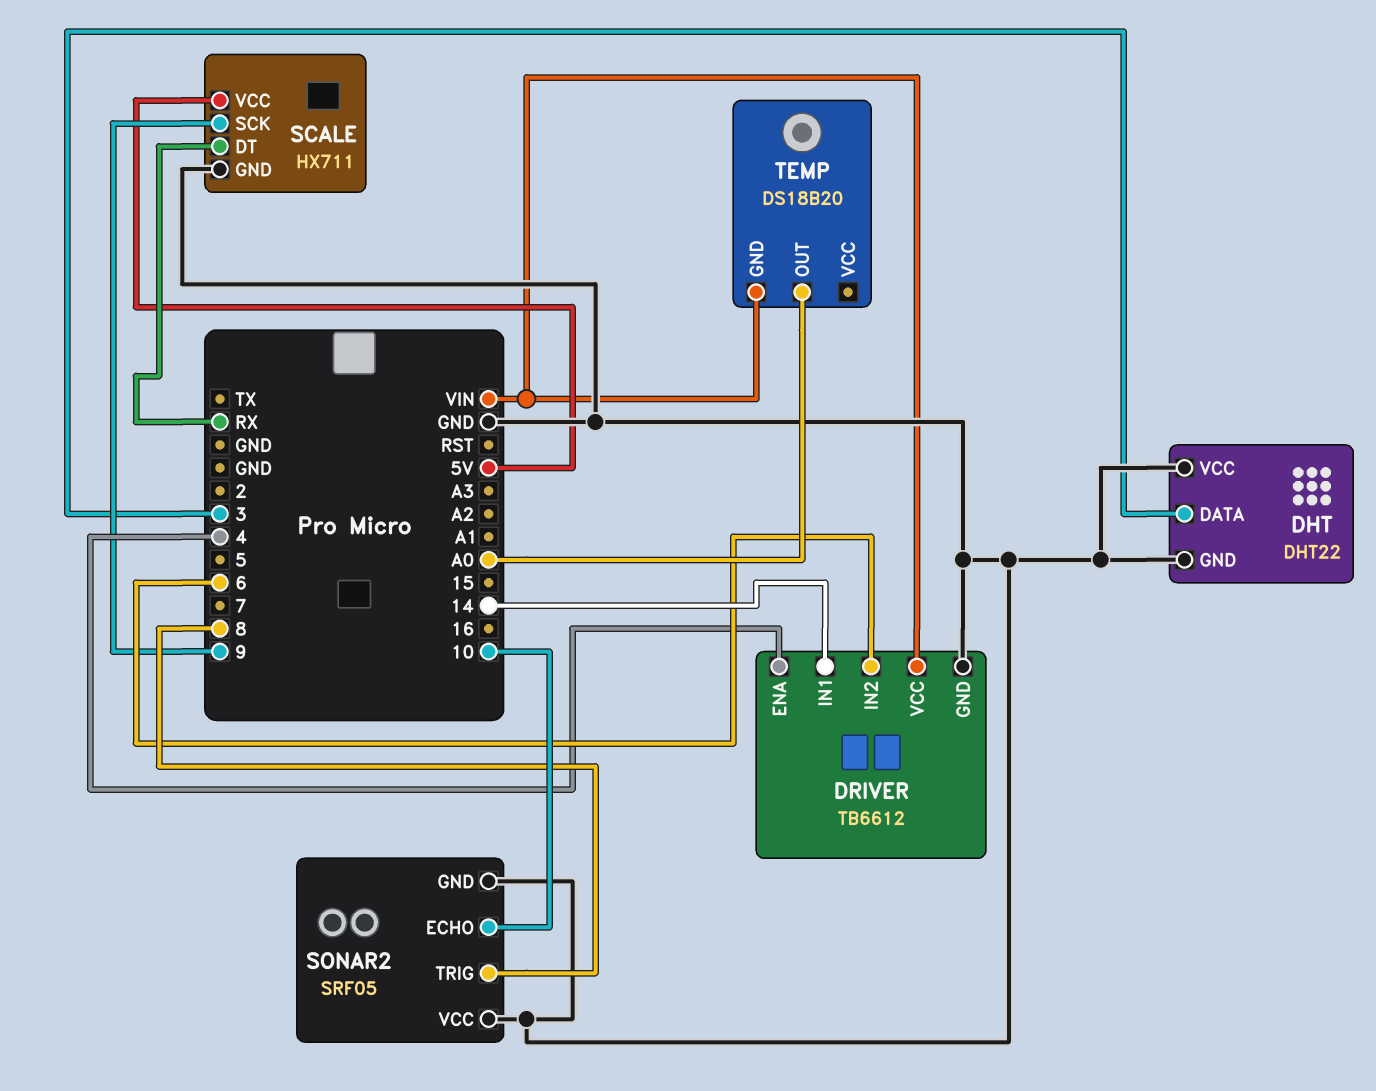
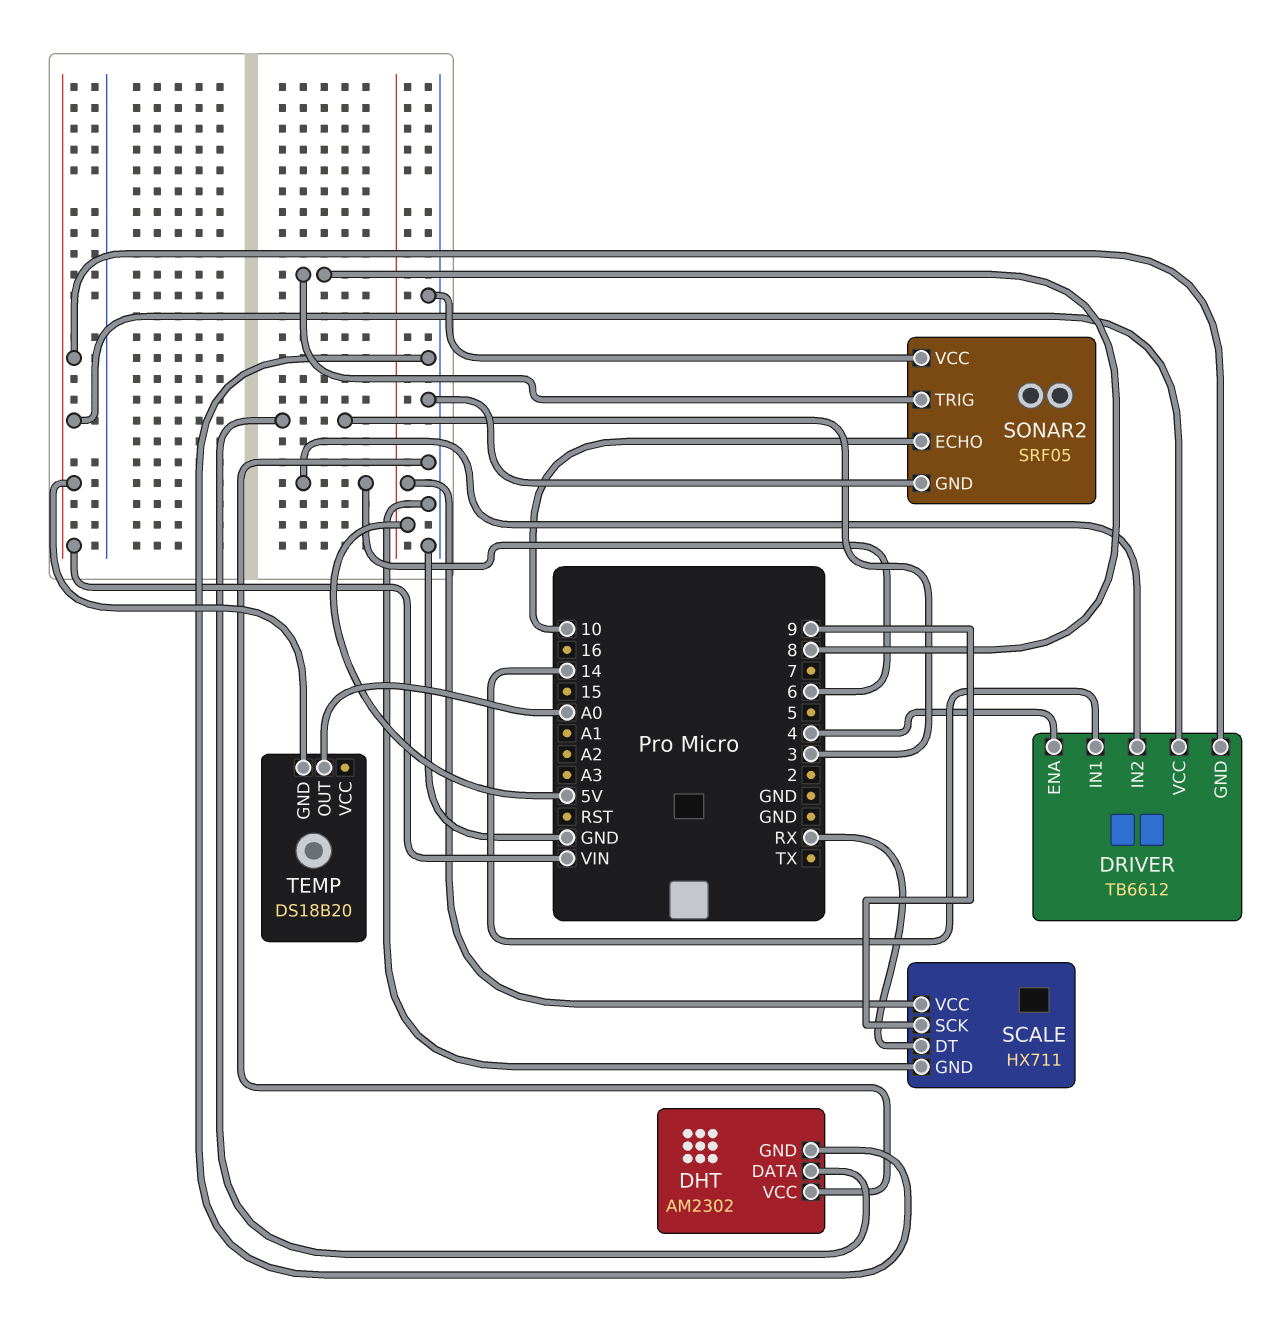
DHT: DHT22 -> AM2302
DRIVER pin GND: GND -> VIN

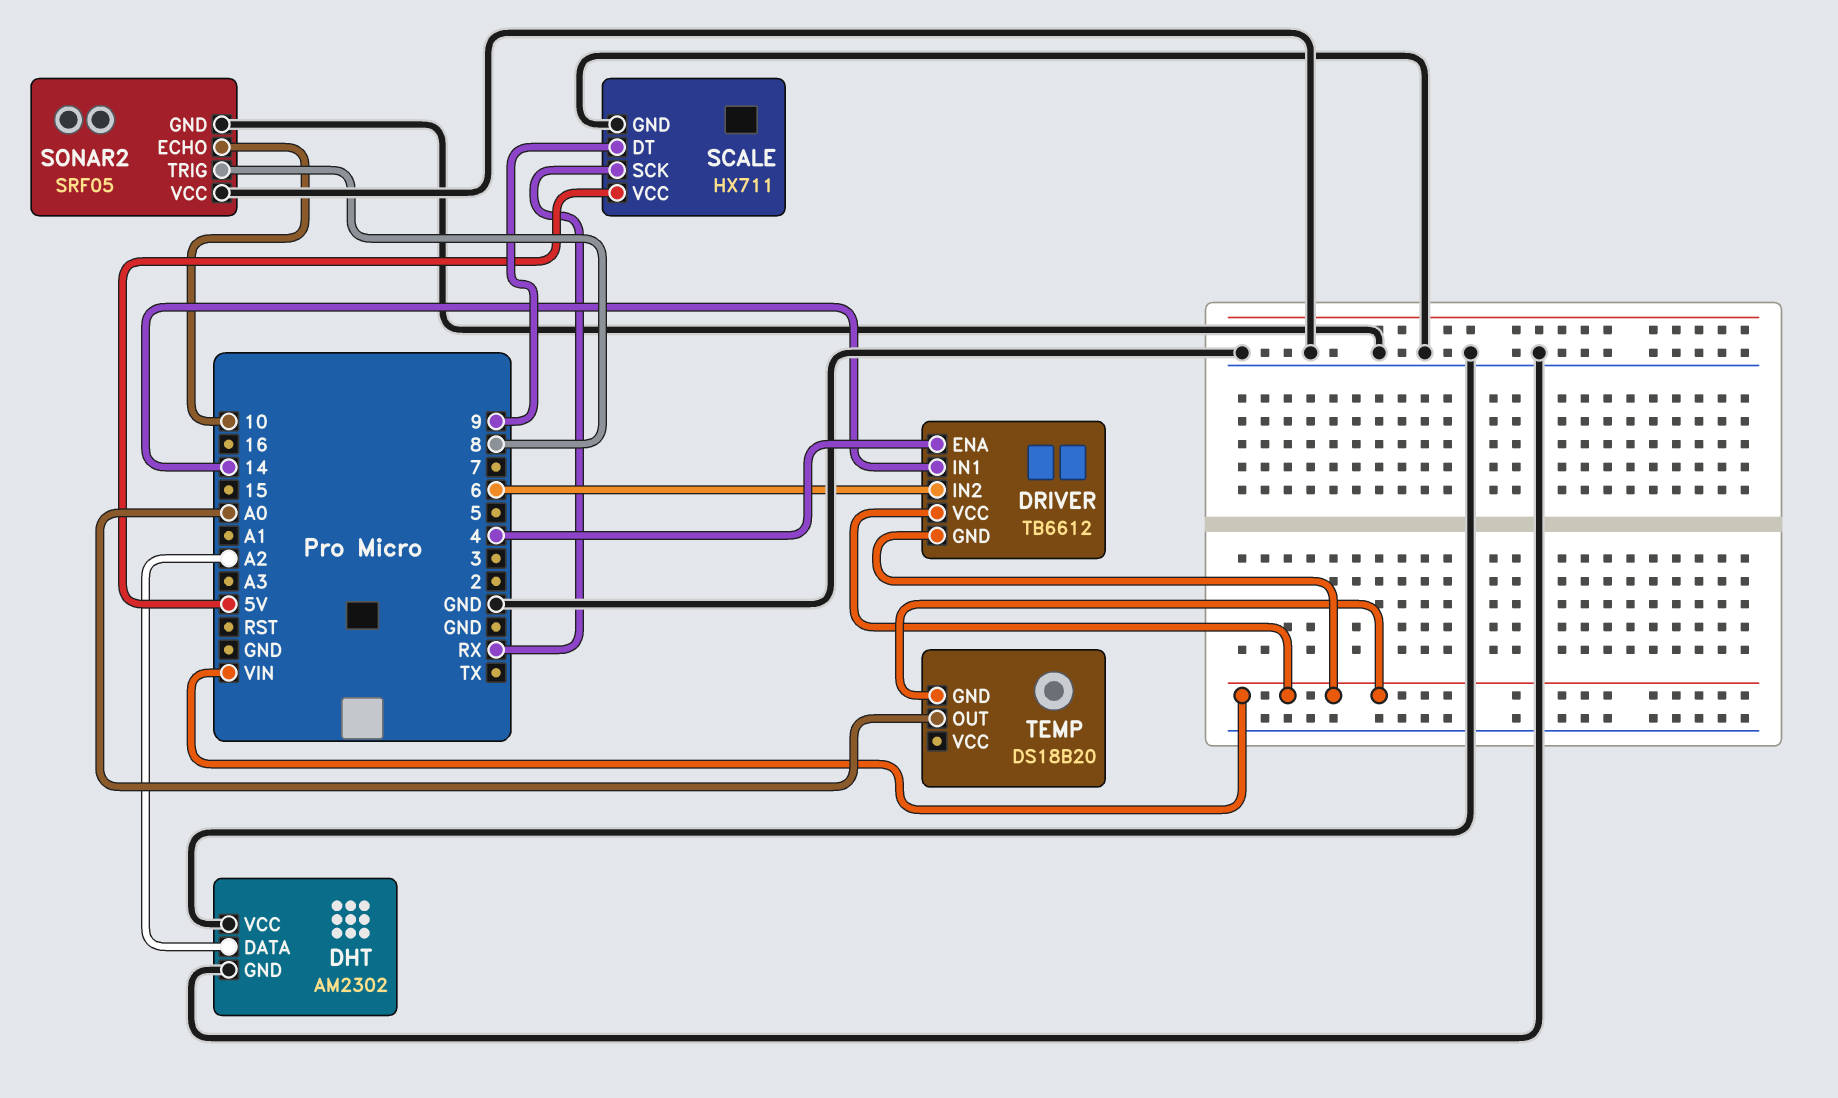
DHT pin DATA: 3 -> A2
SCALE pin DT: RX -> 9
SCALE pin SCK: 9 -> RX

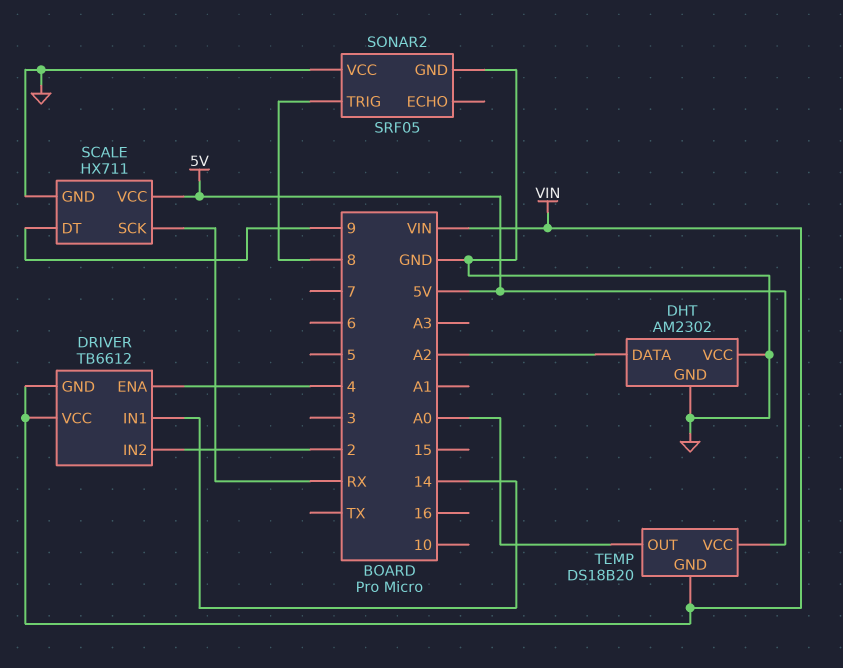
DRIVER pin IN2: 6 -> 2
SONAR2 pin ECHO: 10 -> none
TEMP pin VCC: none -> 5V

